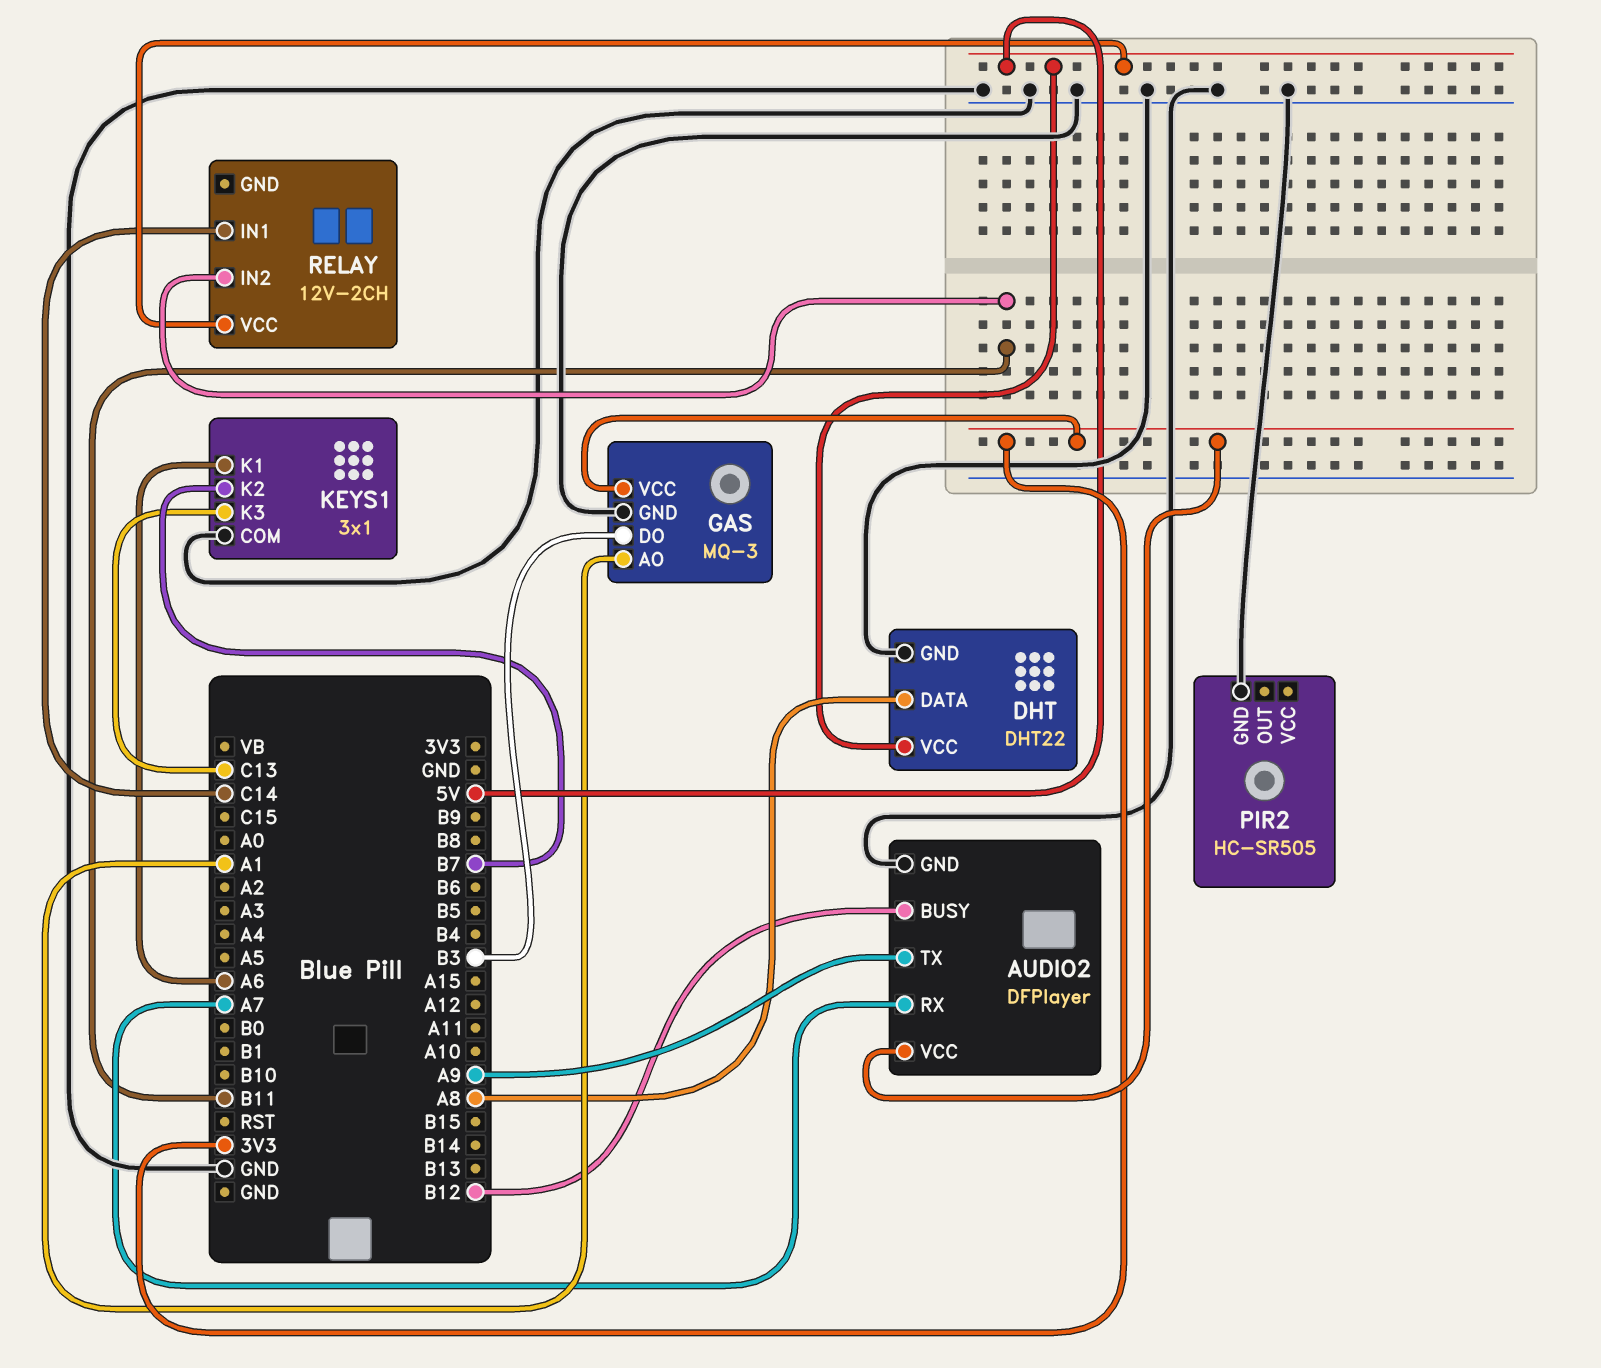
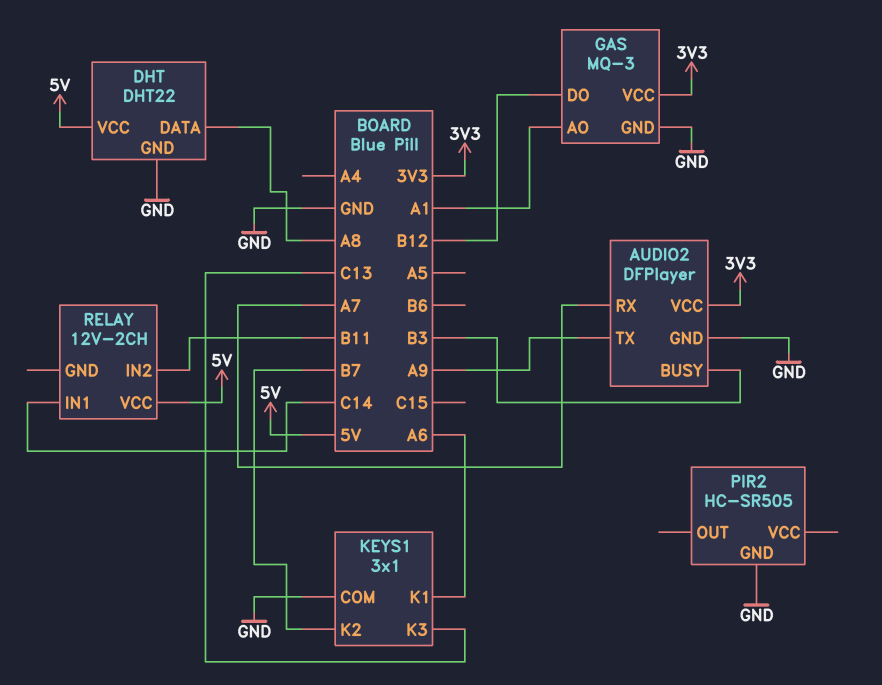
AUDIO2 pin BUSY: B12 -> B3
GAS pin DO: B3 -> B12

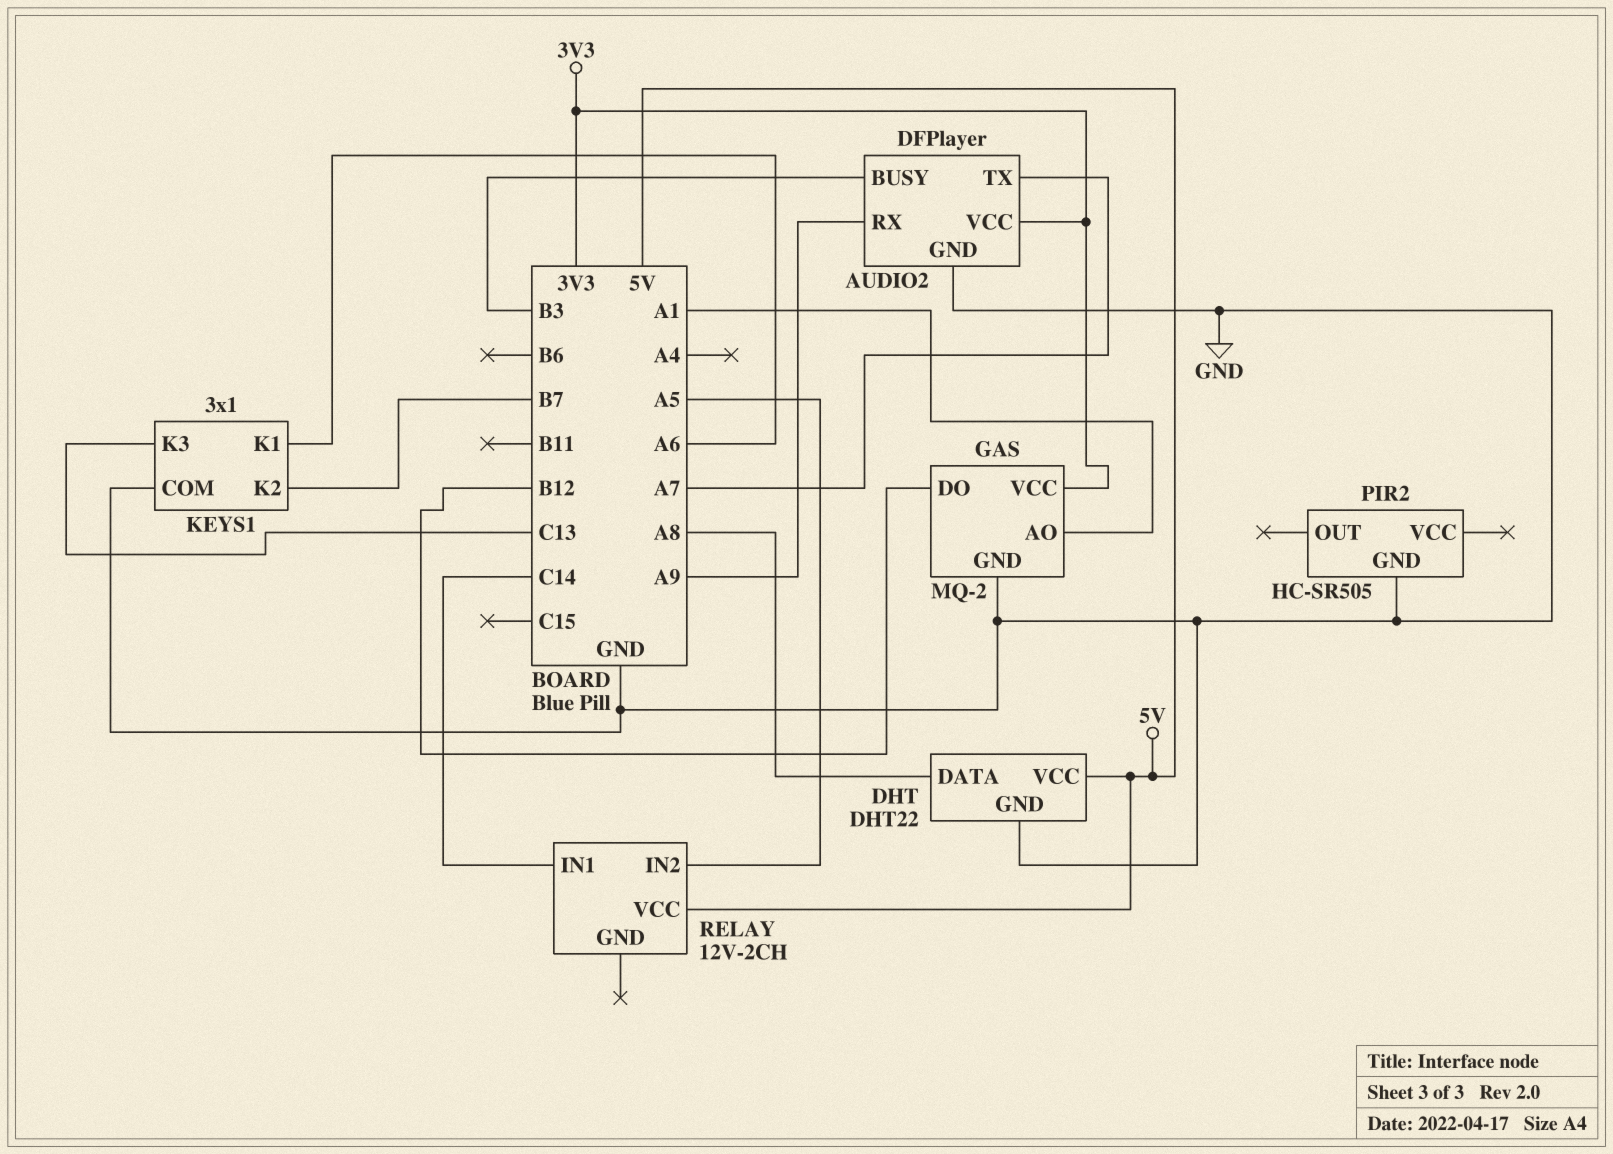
AUDIO2 pin RX: A7 -> A9
AUDIO2 pin TX: A9 -> A7
GAS: MQ-3 -> MQ-2
RELAY pin IN2: B11 -> A5

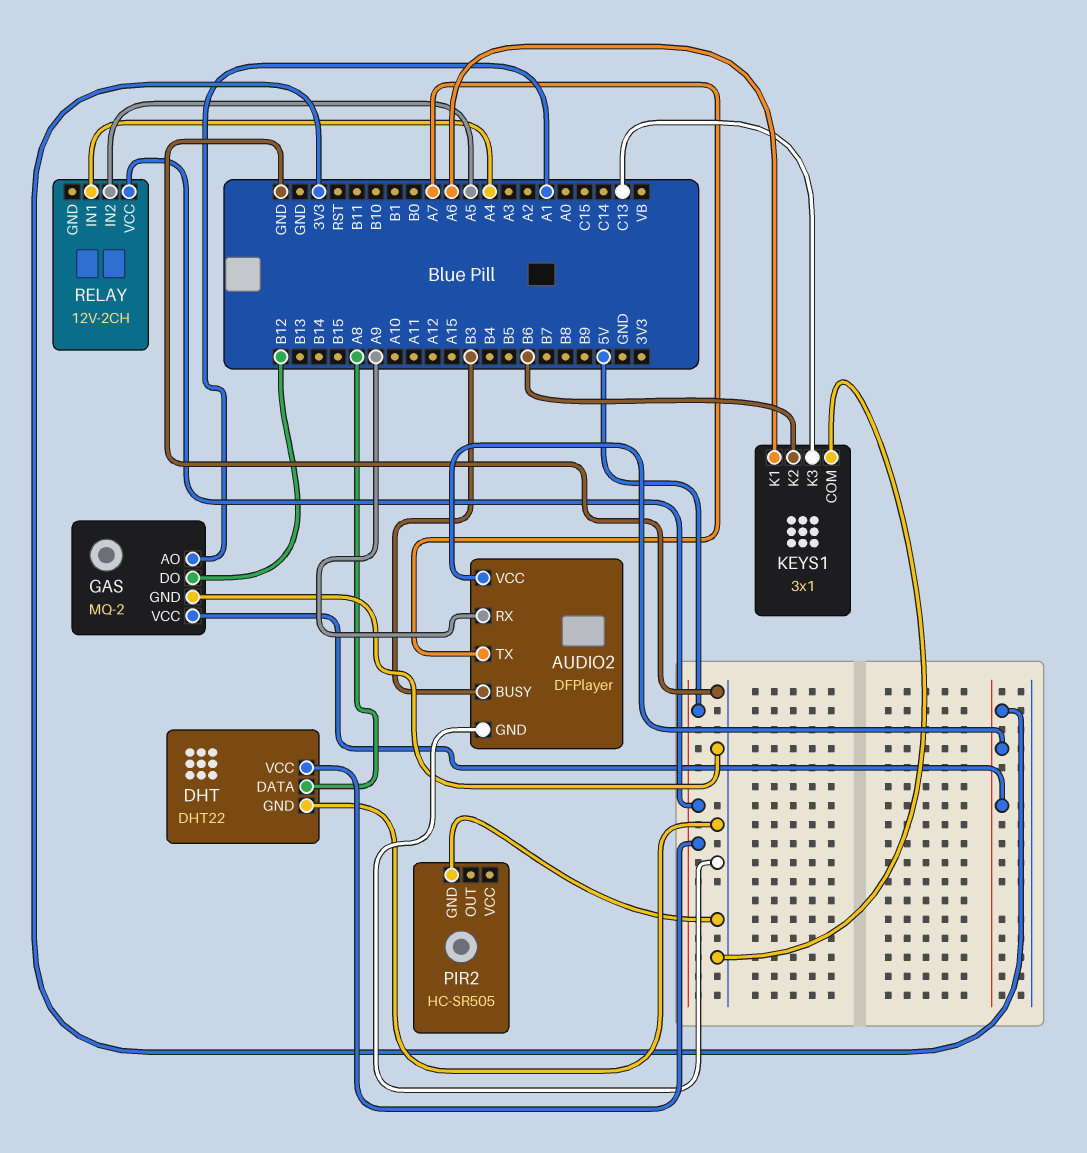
KEYS1 pin K2: B7 -> B6
RELAY pin IN1: C14 -> A4

